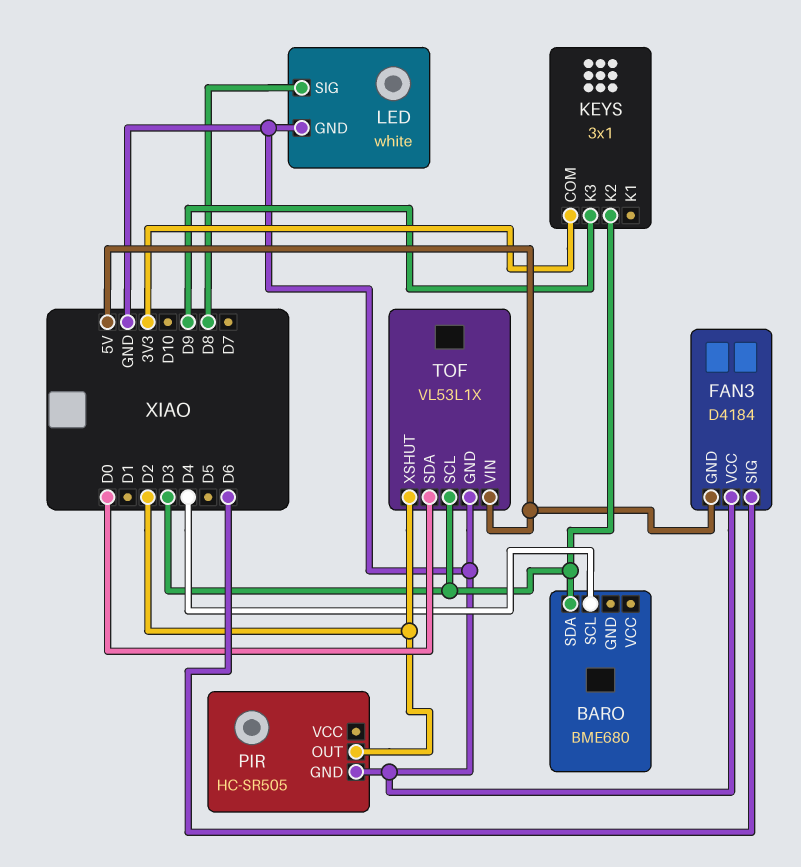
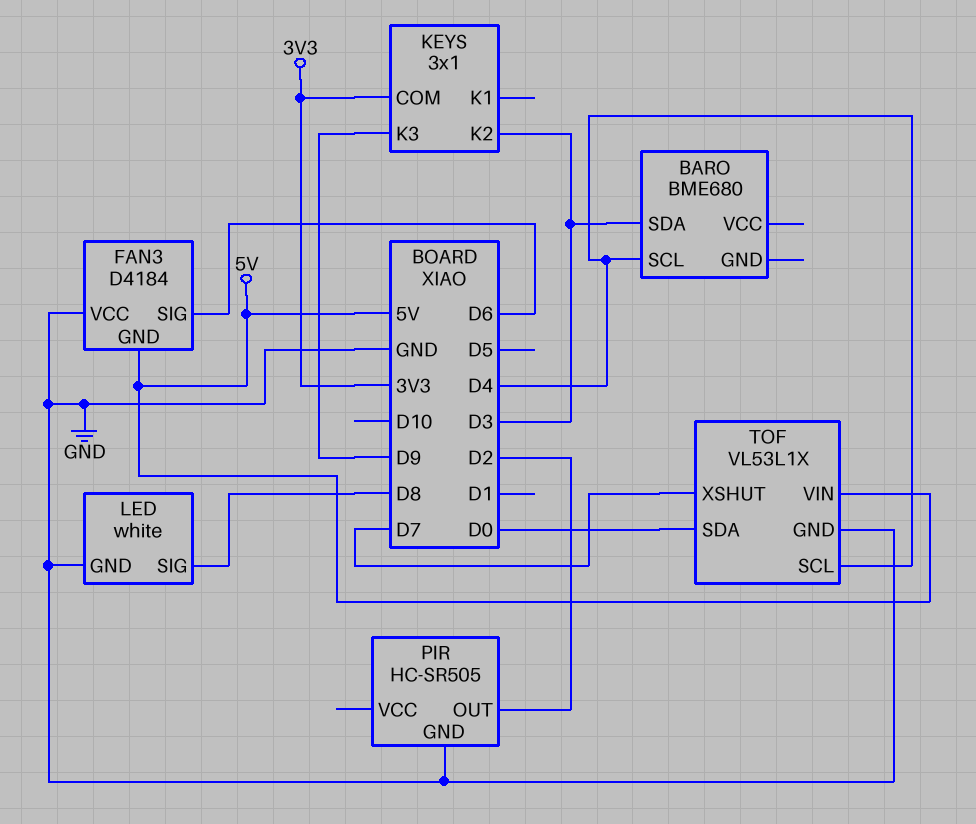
TOF pin SCL: D3 -> D4
TOF pin XSHUT: D2 -> D7

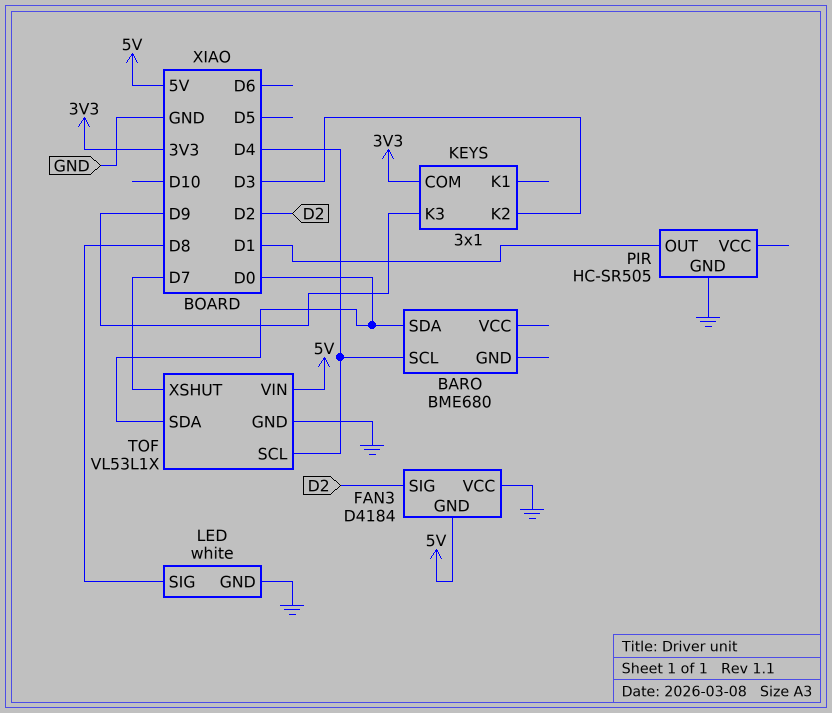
BARO pin SDA: D3 -> D0
FAN3 pin SIG: D6 -> D2
PIR pin OUT: D2 -> D1

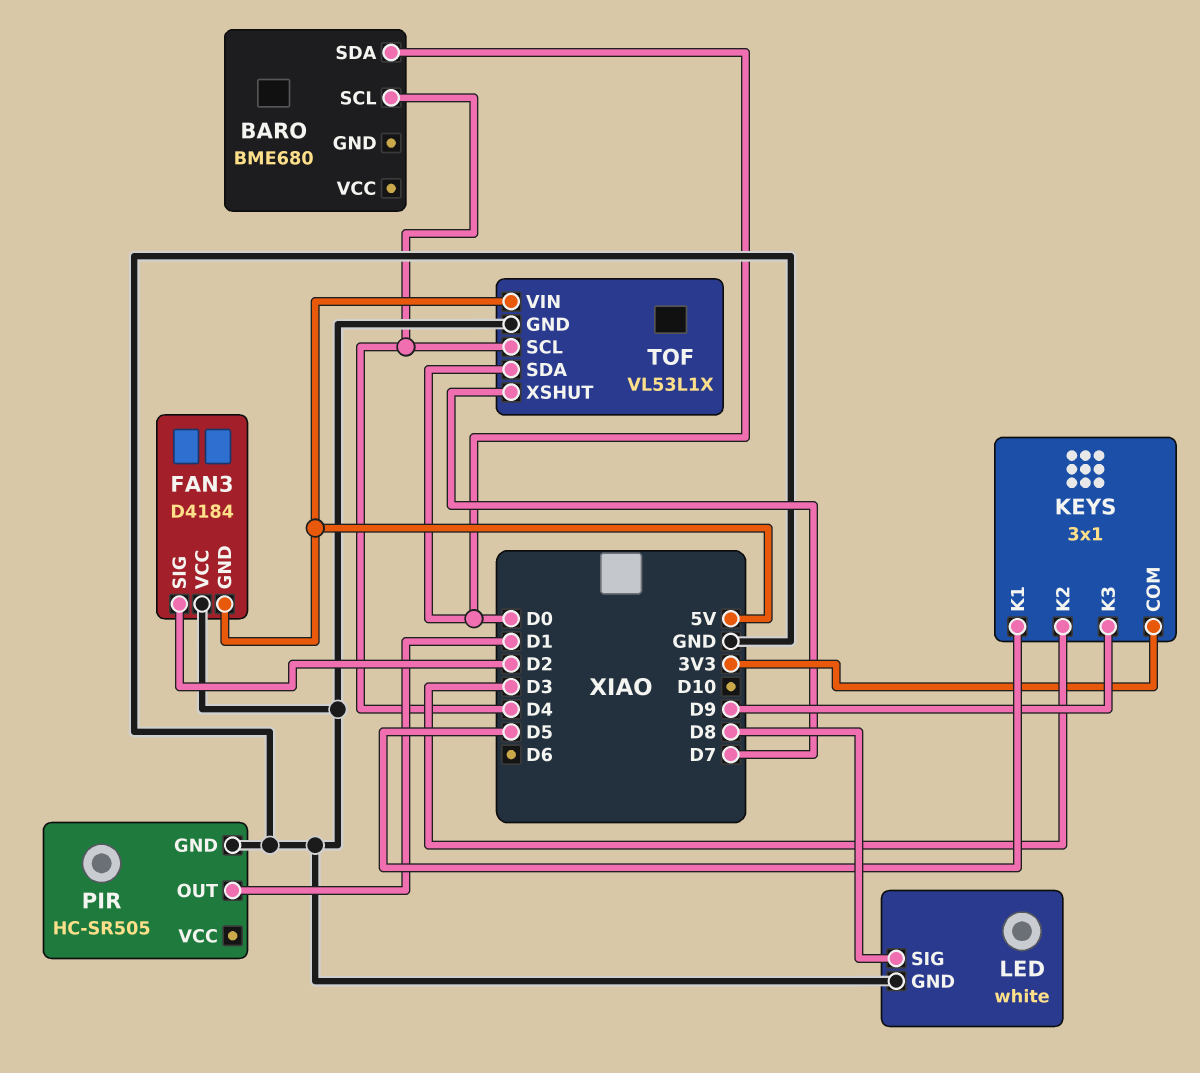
KEYS pin K1: none -> D5

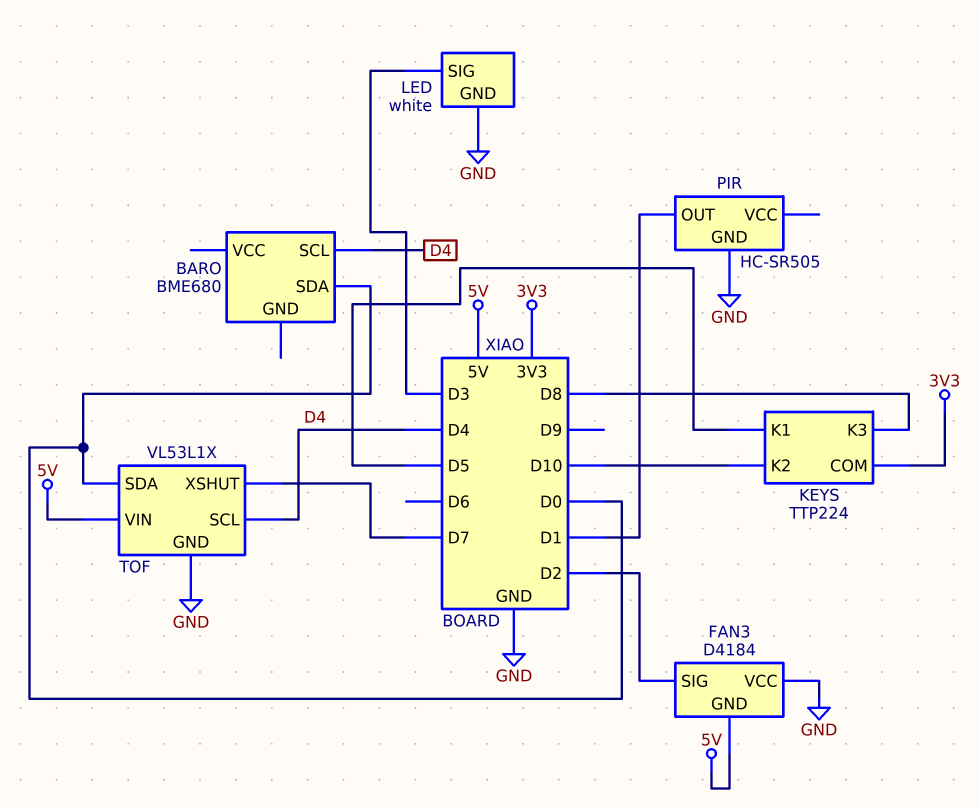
KEYS: 3x1 -> TTP224
KEYS pin K2: D3 -> D10
KEYS pin K3: D9 -> D8
LED pin SIG: D8 -> D3

